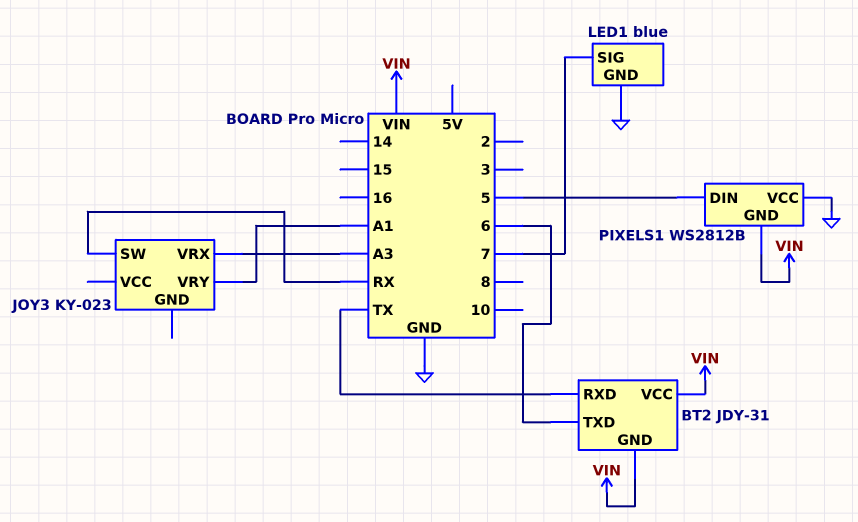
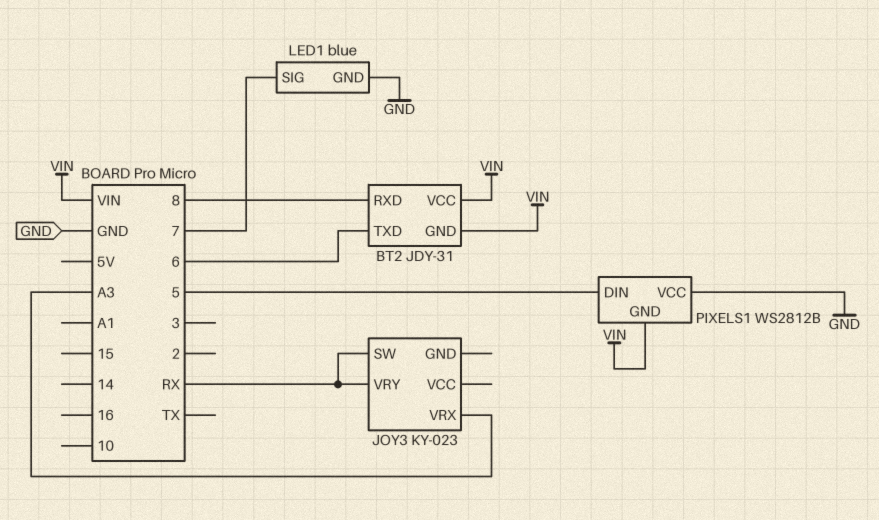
BT2 pin RXD: TX -> 8
JOY3 pin VRY: A1 -> RX

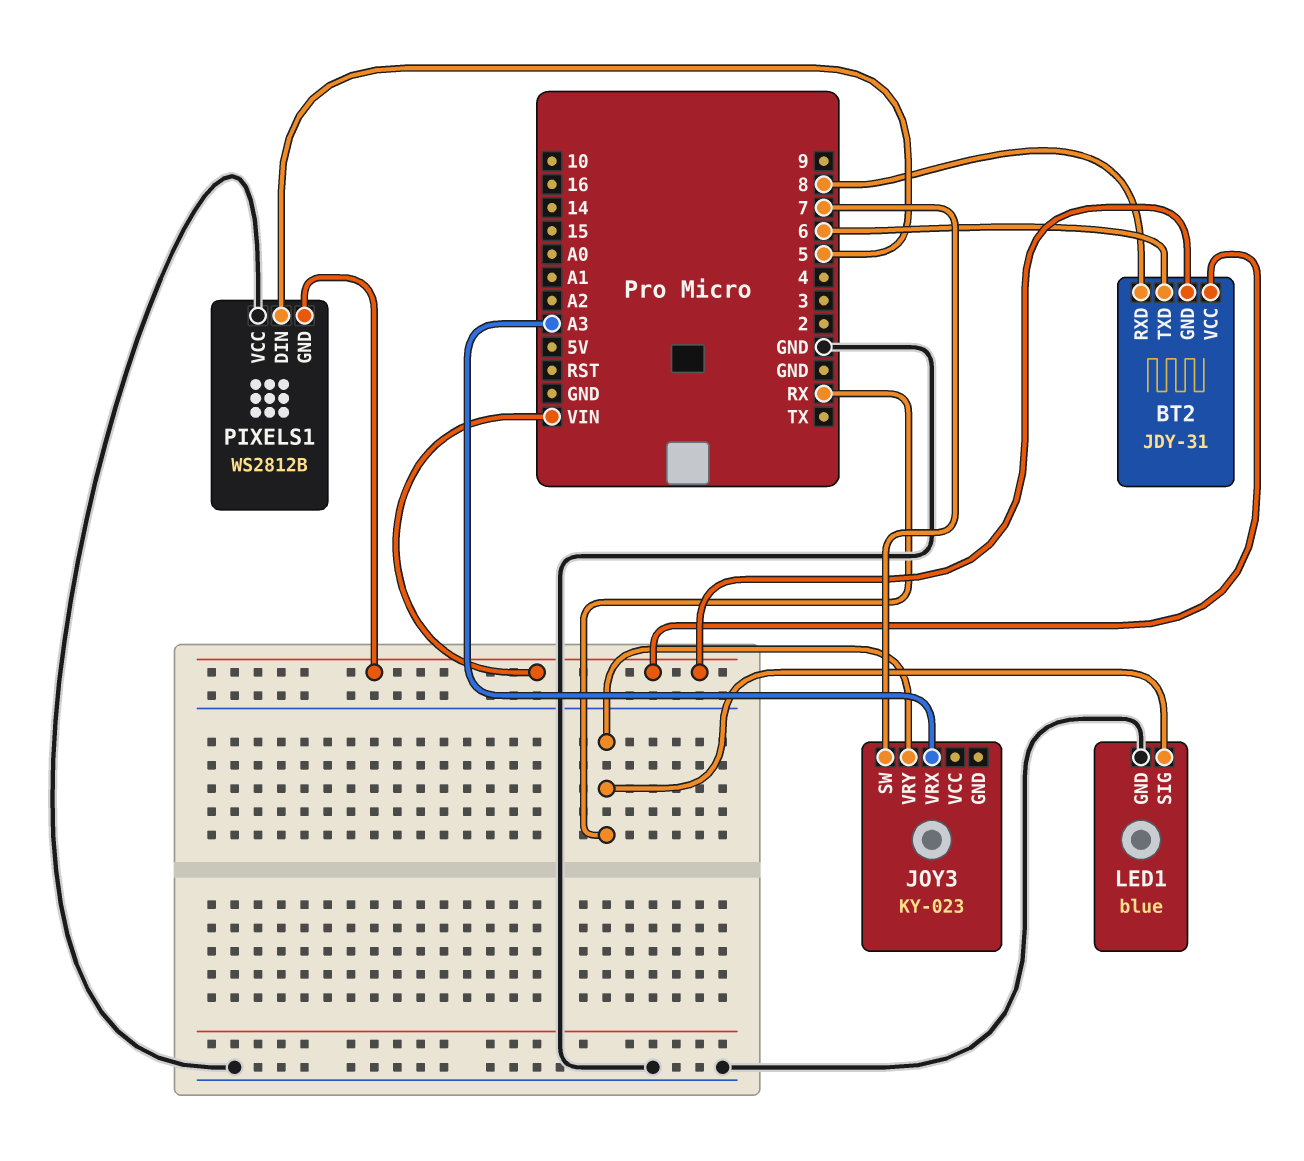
JOY3 pin SW: RX -> 7
LED1 pin SIG: 7 -> RX

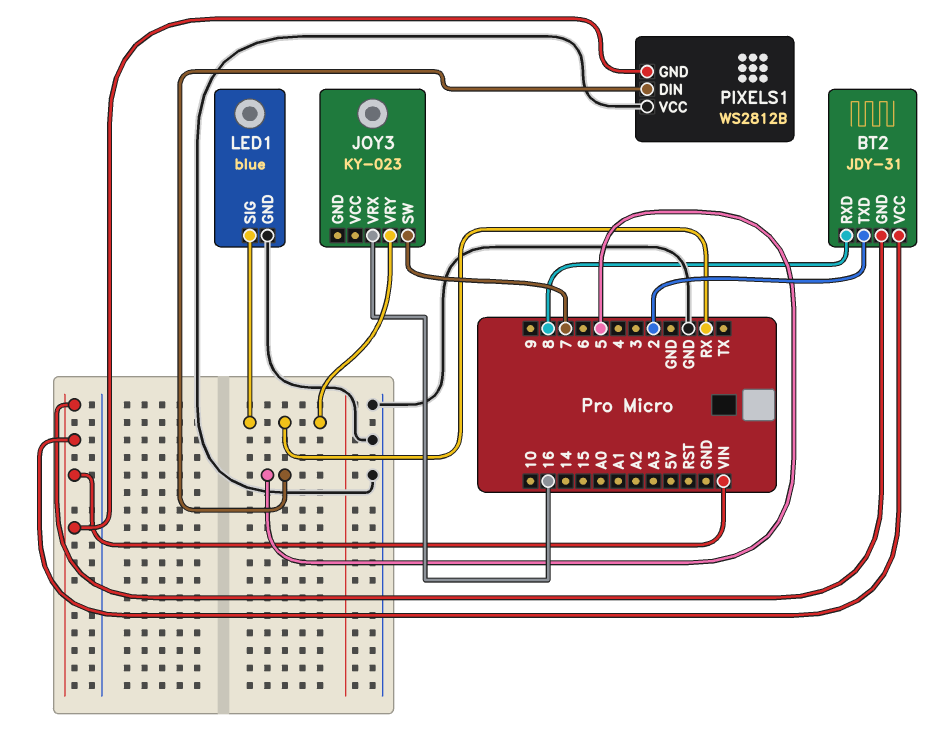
BT2 pin TXD: 6 -> 2
JOY3 pin VRX: A3 -> 16

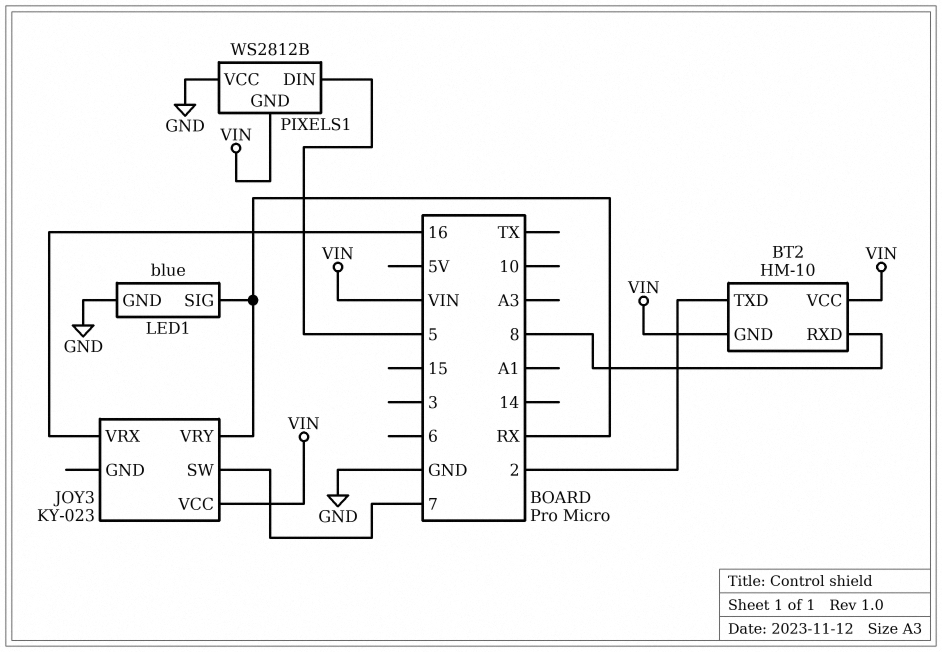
BT2: JDY-31 -> HM-10
JOY3 pin VCC: none -> VIN

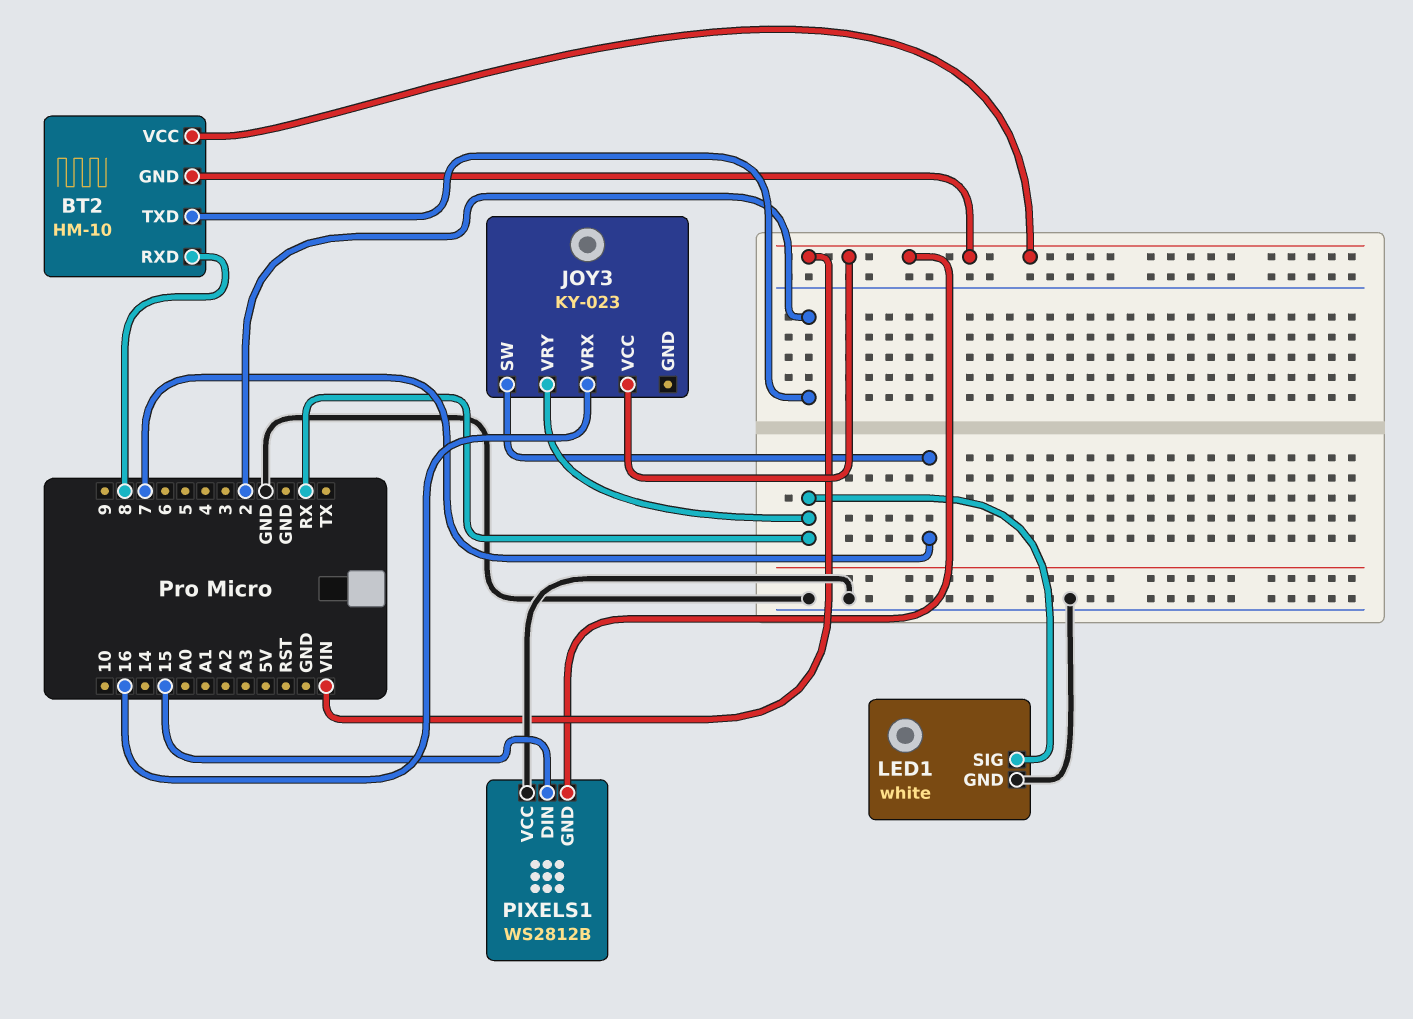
LED1: blue -> white
PIXELS1 pin DIN: 5 -> 15

